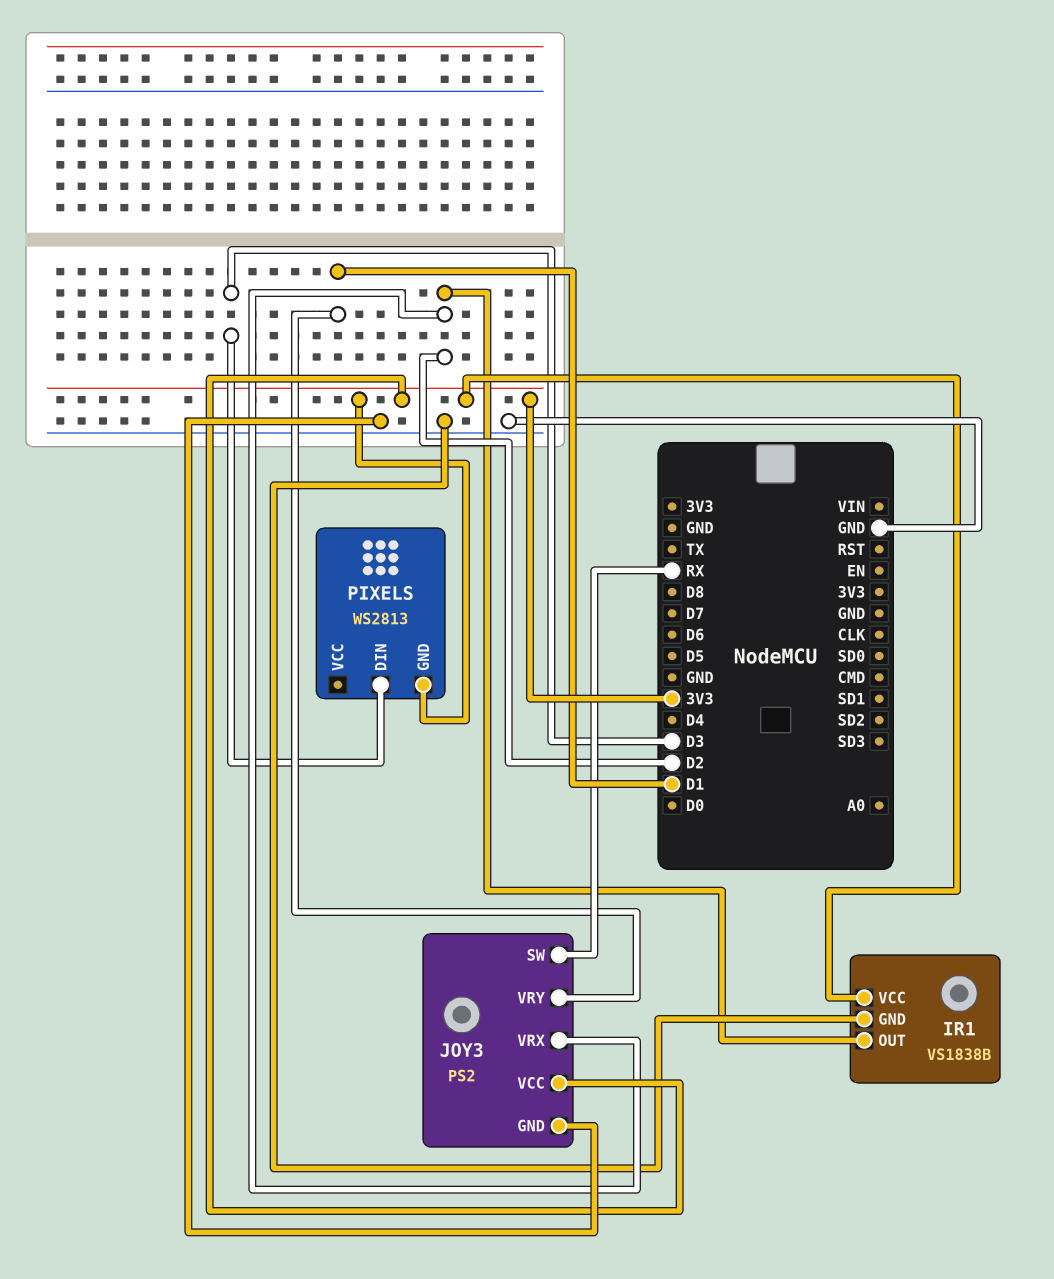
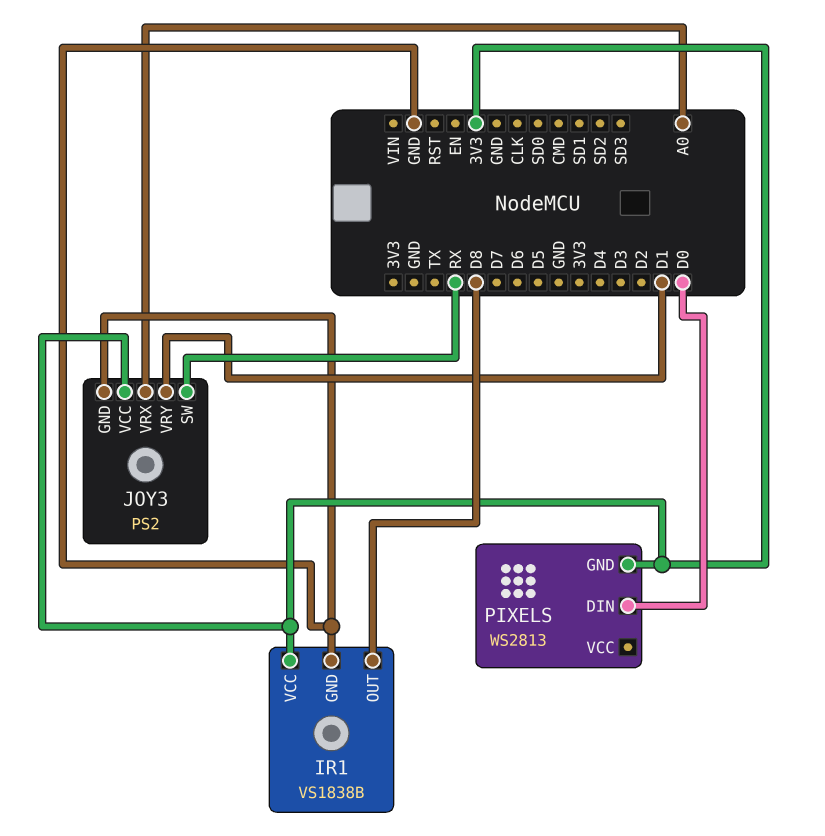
IR1 pin OUT: D2 -> D8
JOY3 pin VRX: D2 -> A0
PIXELS pin DIN: D3 -> D0

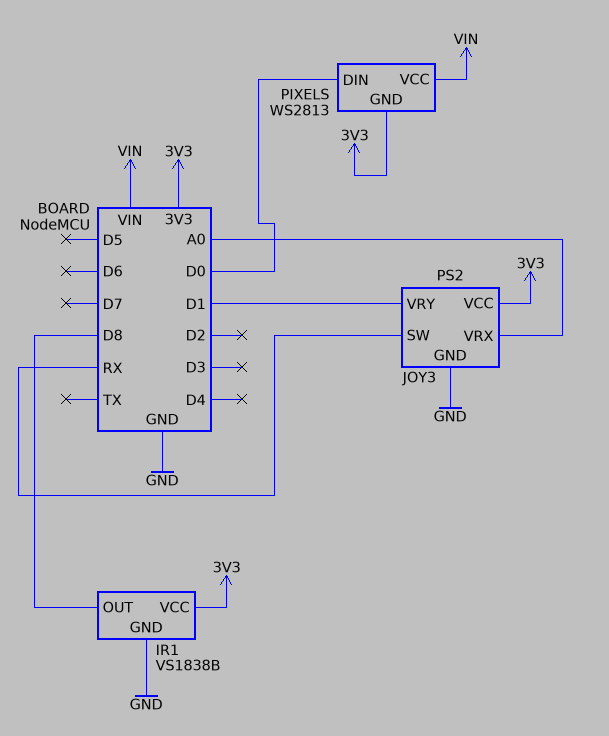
PIXELS pin VCC: none -> VIN

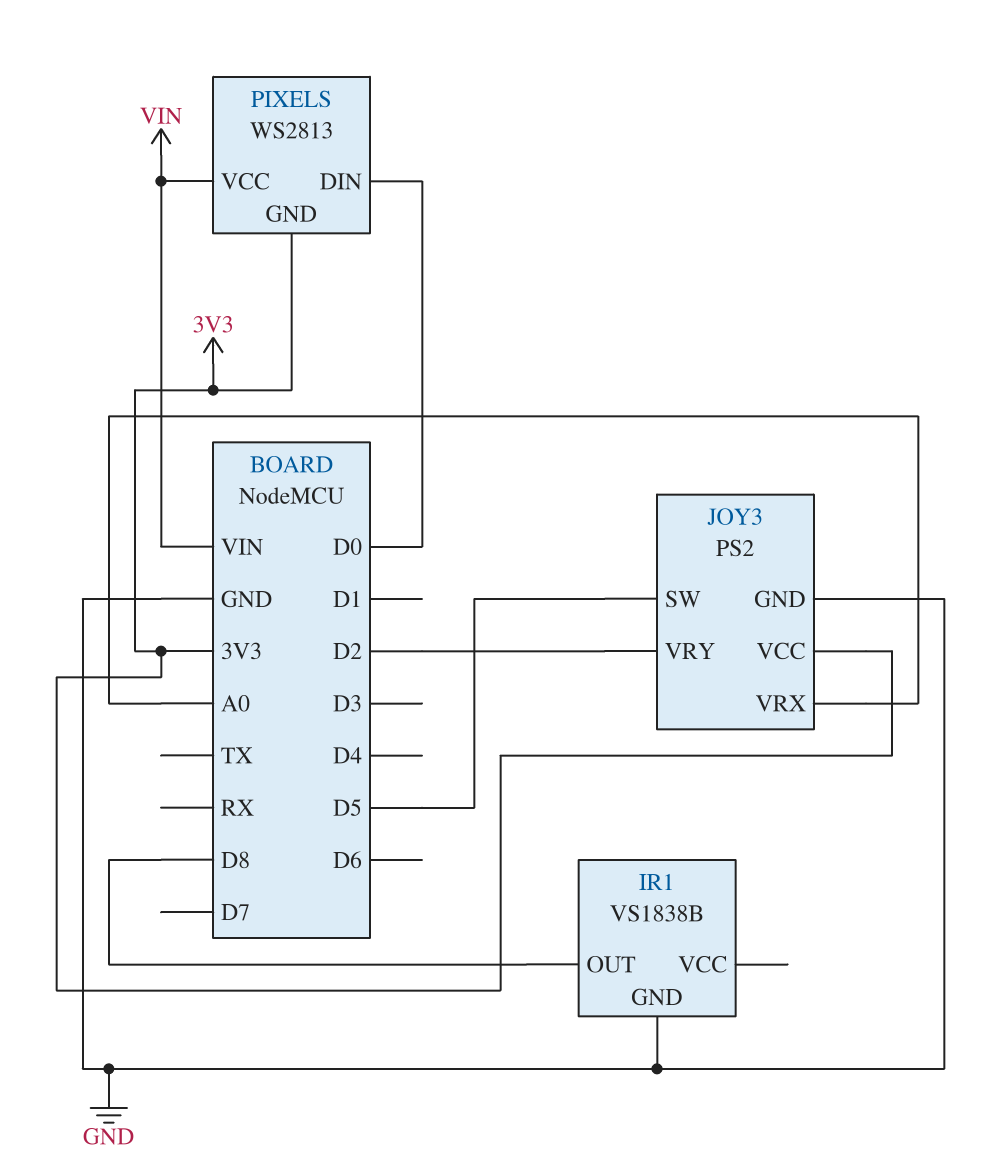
IR1 pin VCC: 3V3 -> none
JOY3 pin SW: RX -> D5
JOY3 pin VRY: D1 -> D2

